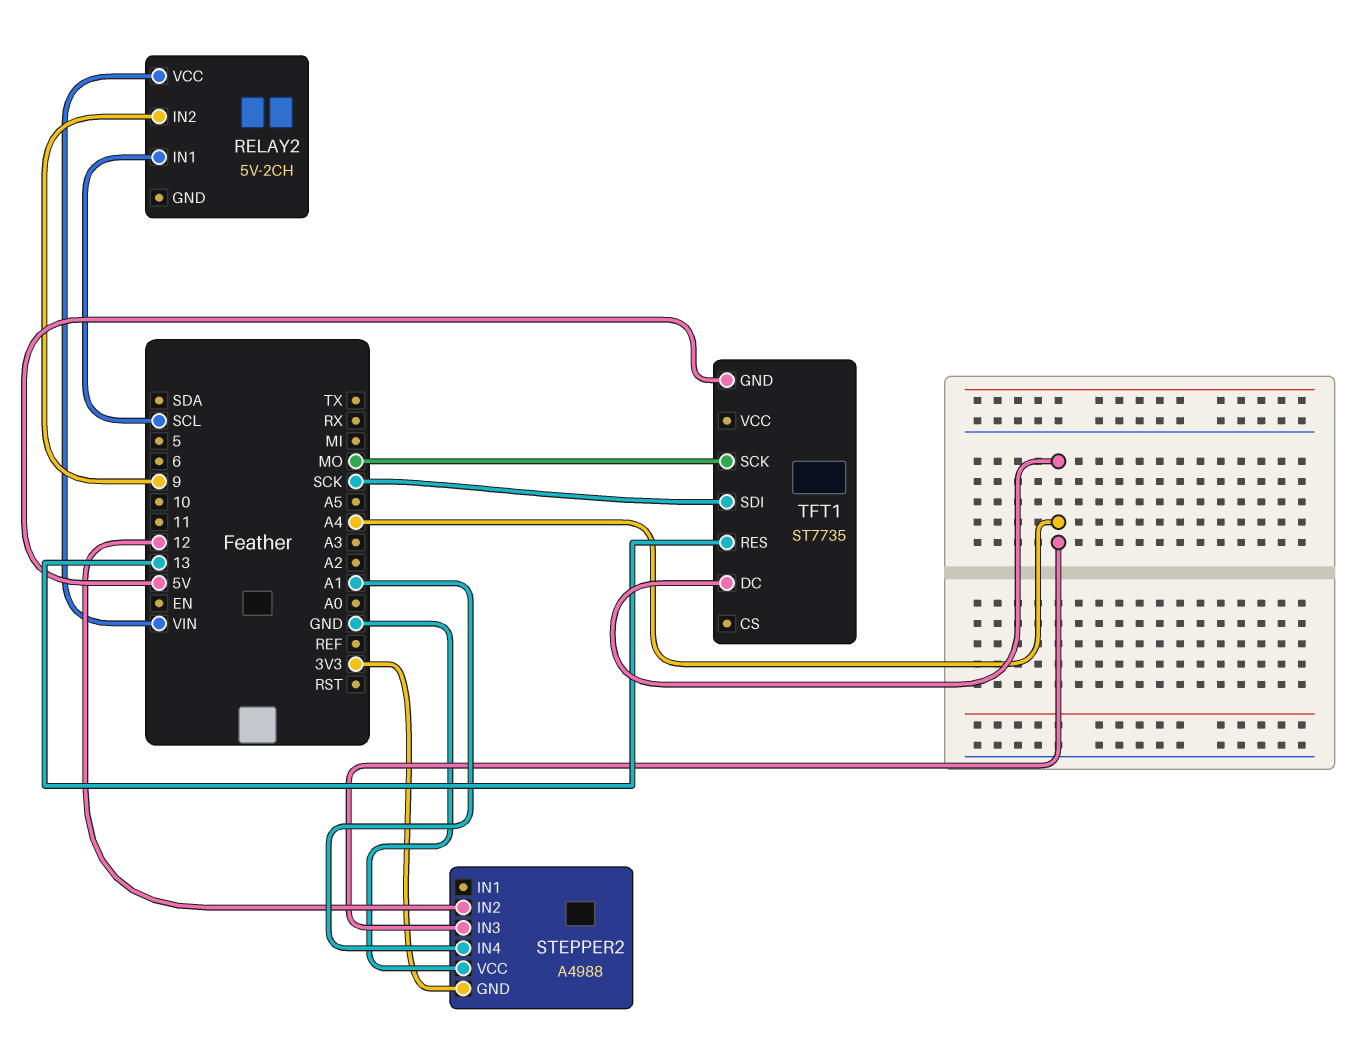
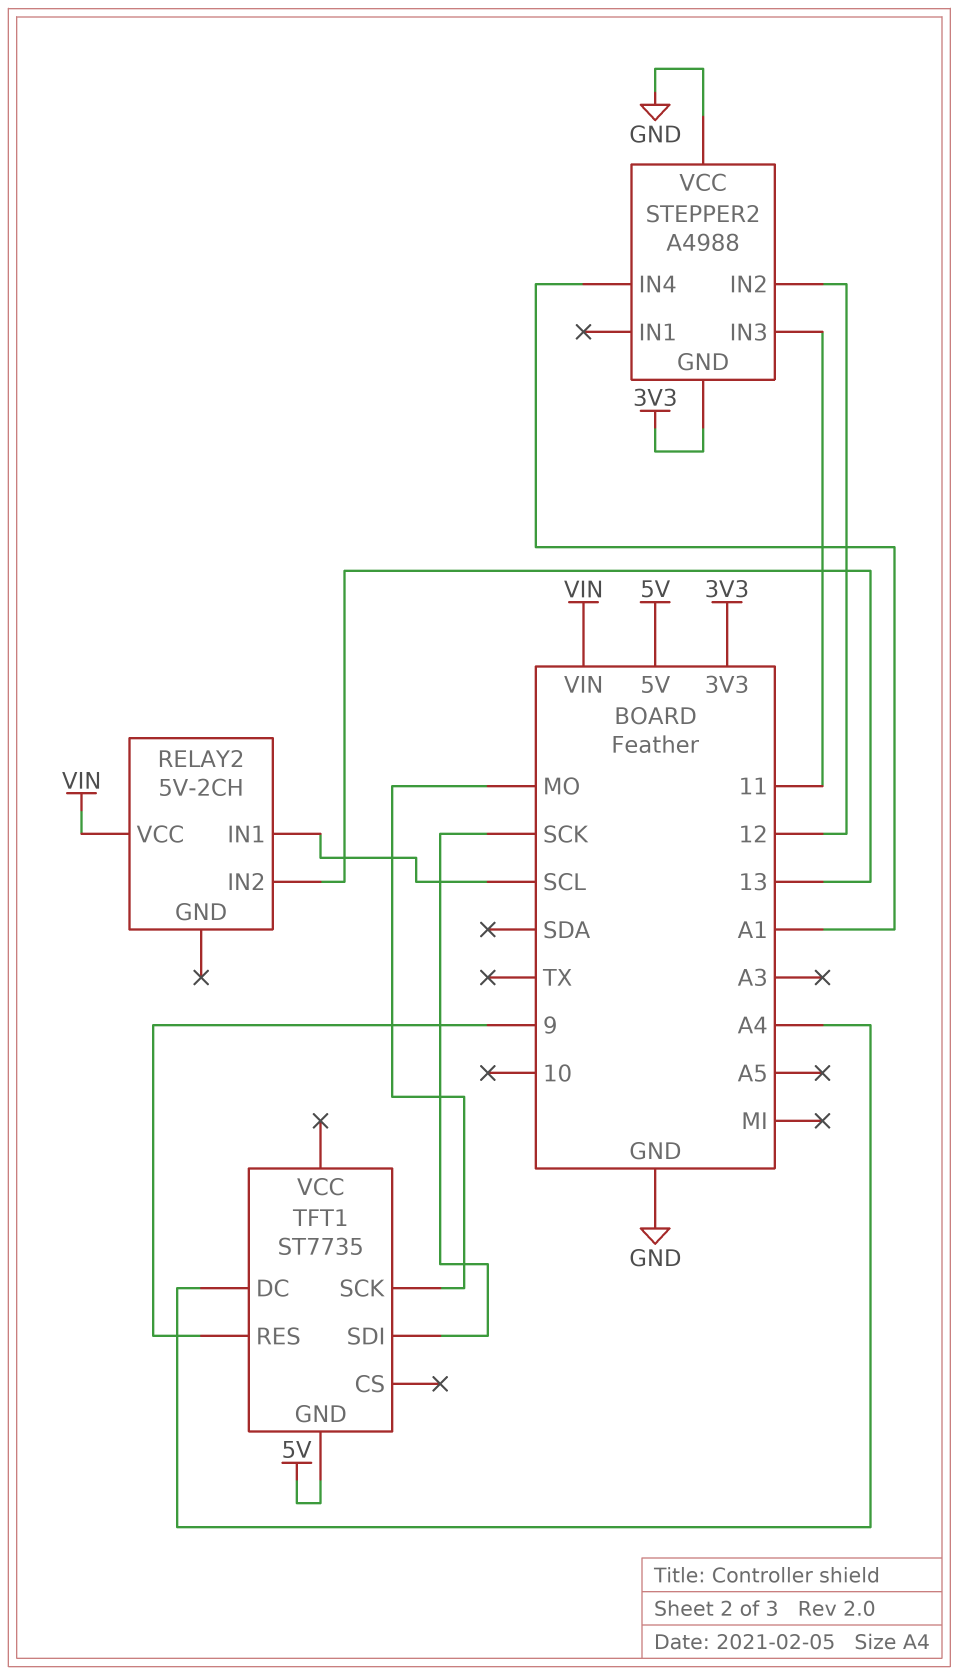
RELAY2 pin IN2: 9 -> 13
STEPPER2 pin IN3: A4 -> 11
TFT1 pin RES: 13 -> 9

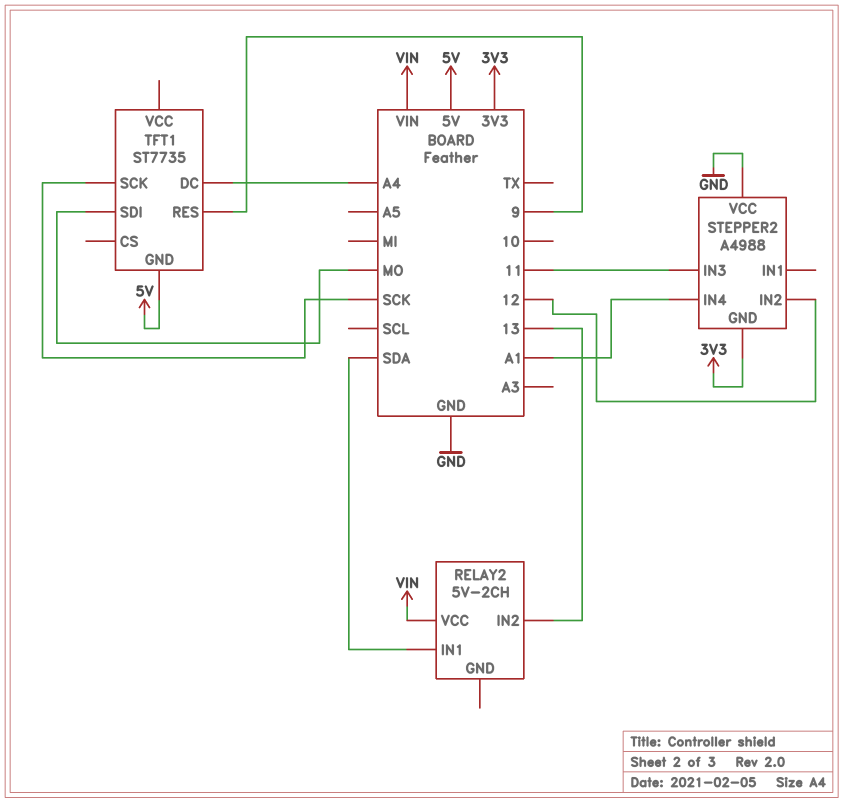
RELAY2 pin IN1: SCL -> SDA
TFT1 pin SCK: MO -> SCK
TFT1 pin SDI: SCK -> MO

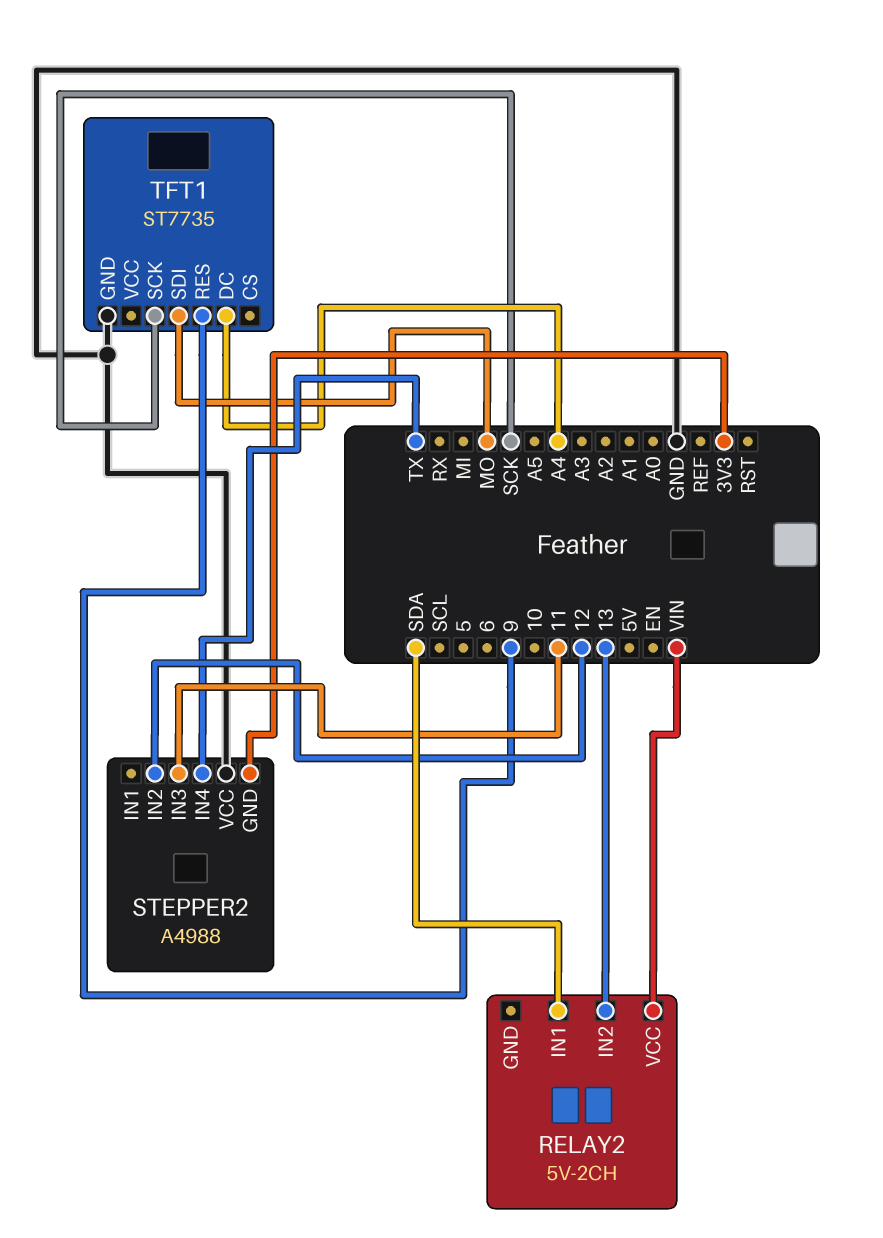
STEPPER2 pin IN4: A1 -> TX
TFT1 pin GND: 5V -> GND

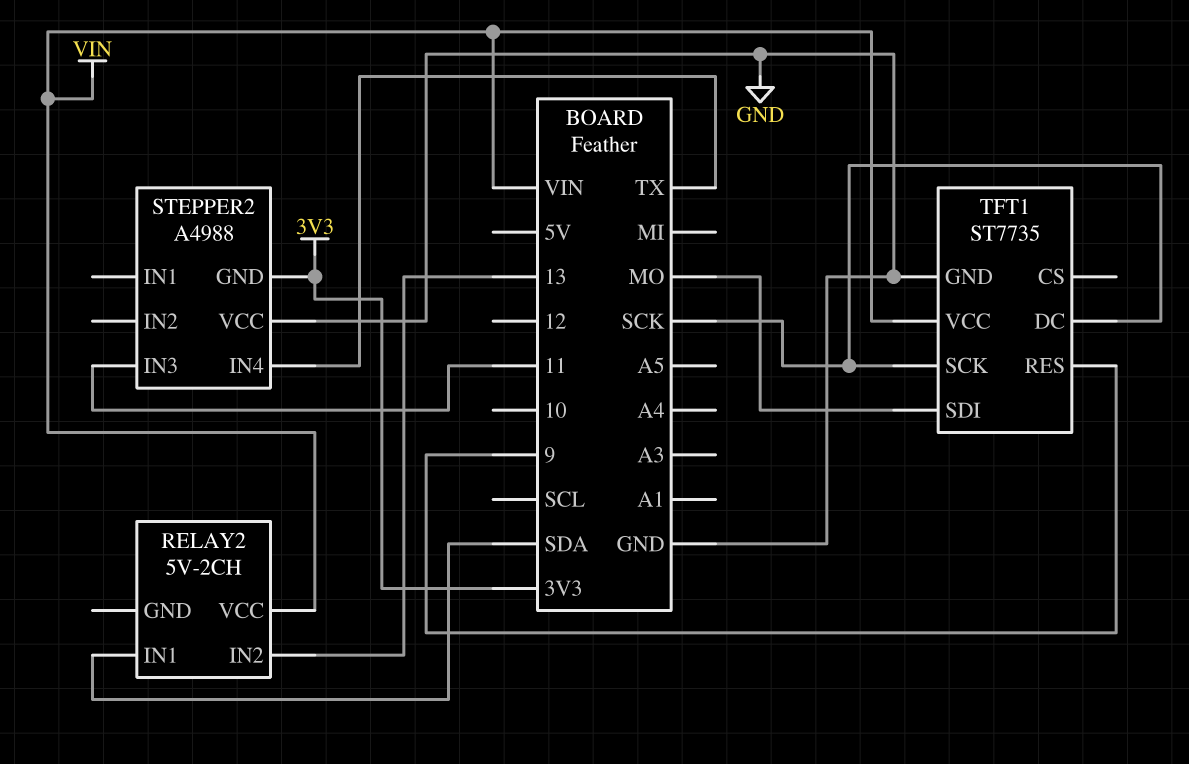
STEPPER2 pin IN2: 12 -> none
TFT1 pin DC: A4 -> SCK
TFT1 pin VCC: none -> VIN

